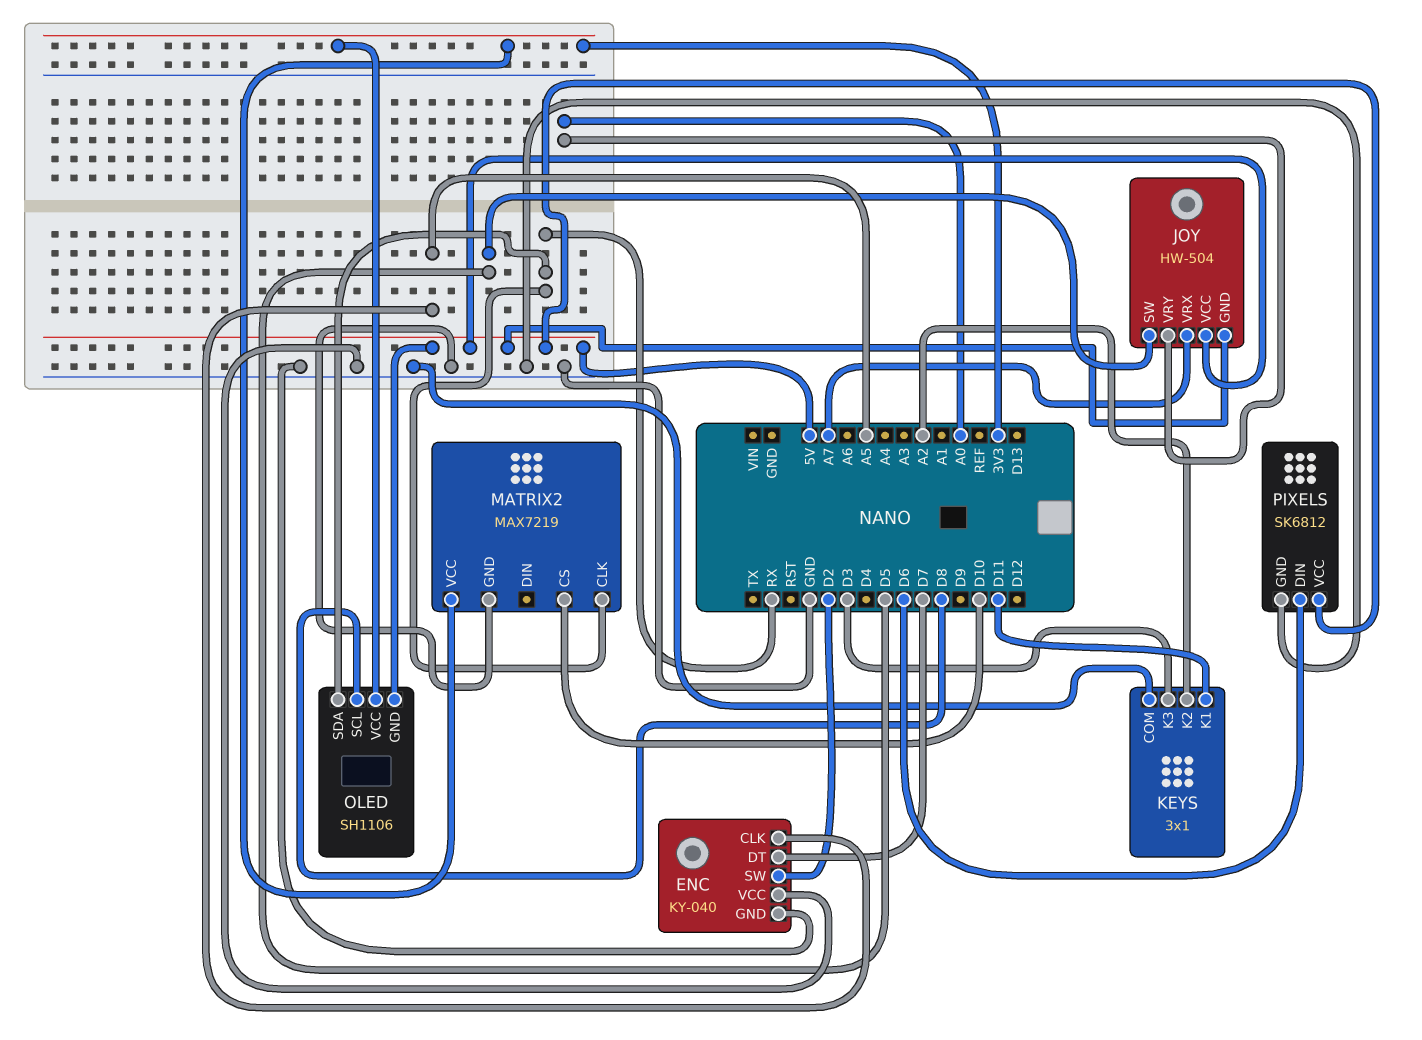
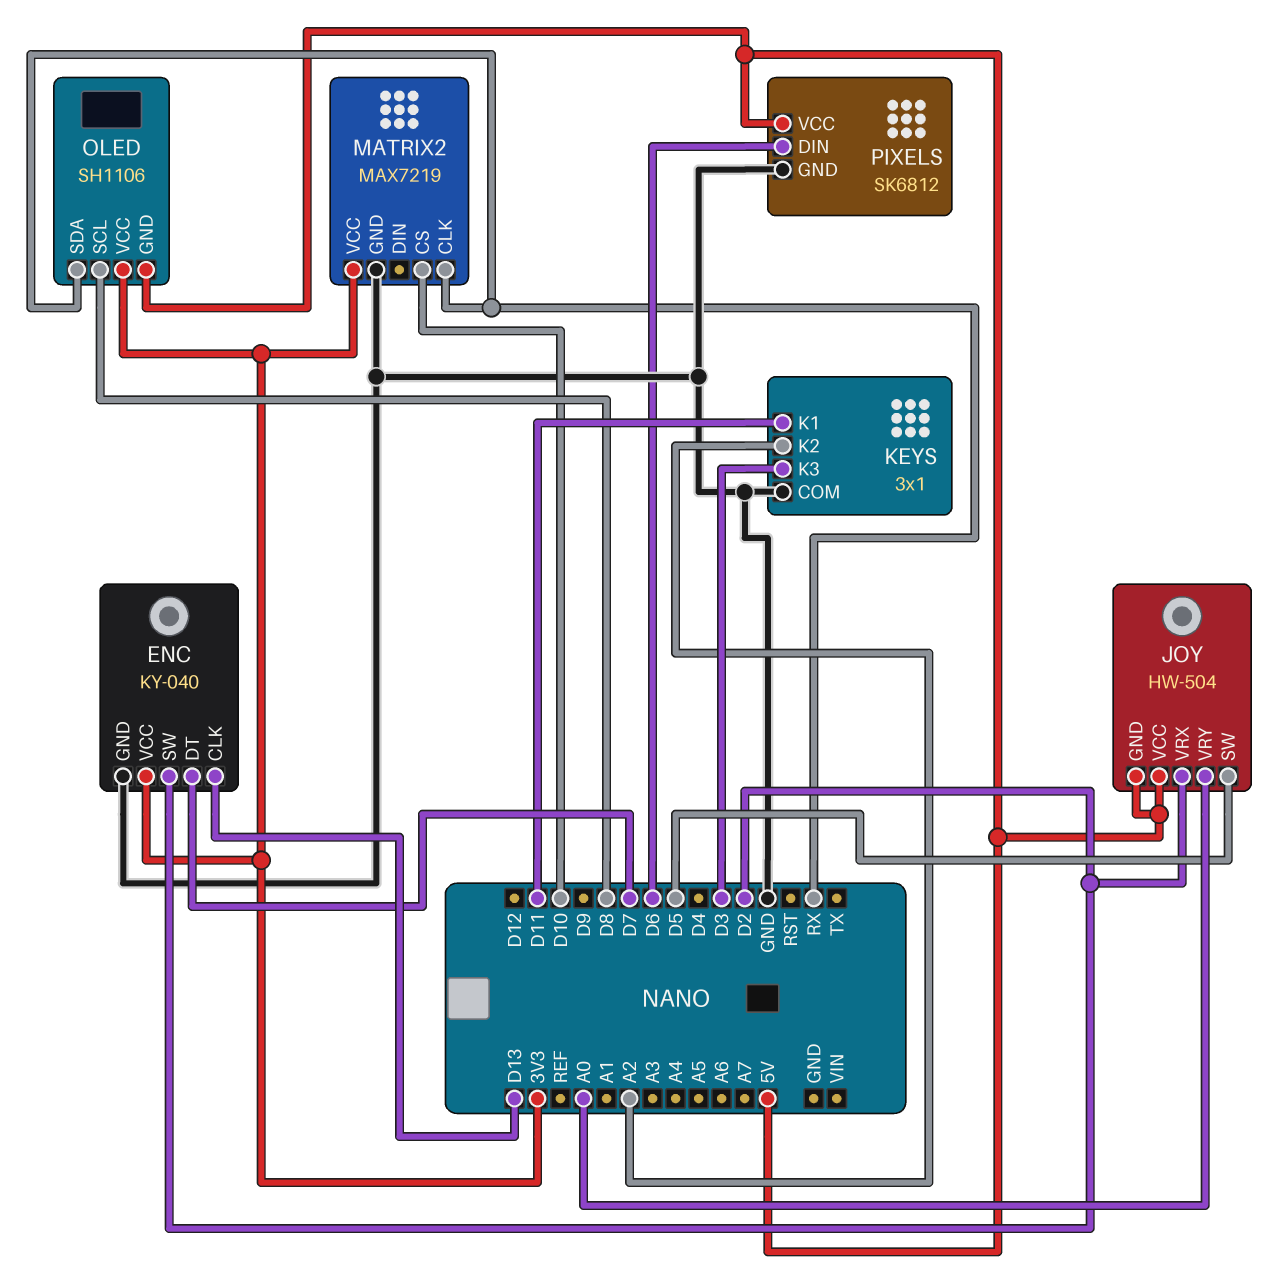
ENC pin CLK: A5 -> D13
ENC pin VCC: GND -> 3V3
JOY pin VRX: A7 -> D2

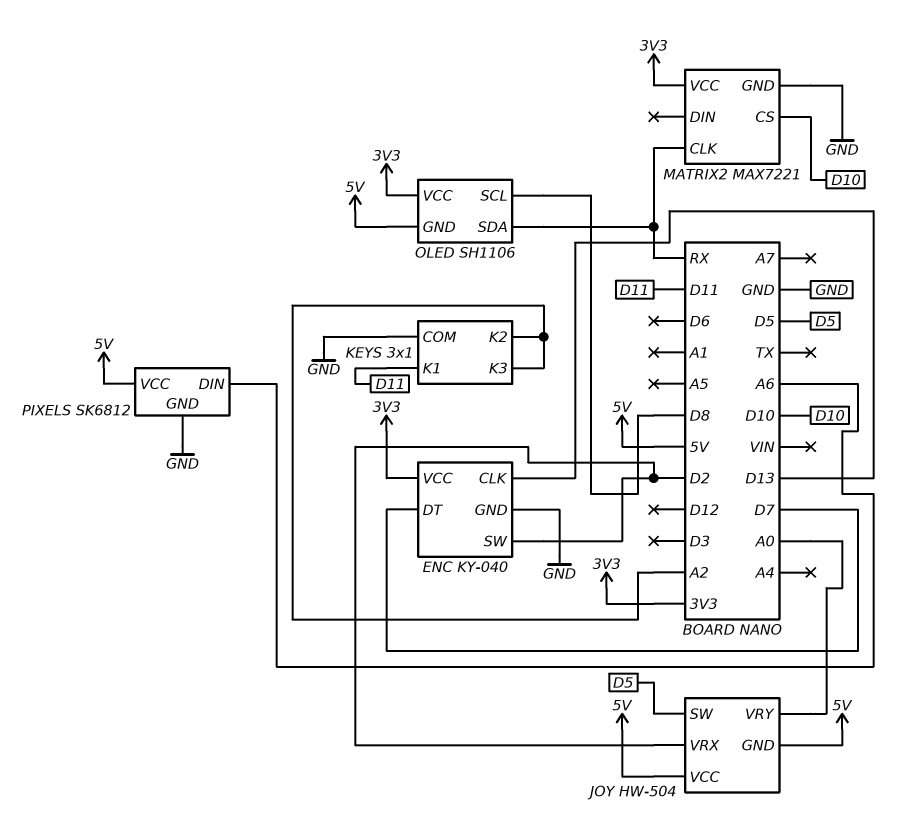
KEYS pin K3: D3 -> A2
MATRIX2: MAX7219 -> MAX7221
PIXELS pin DIN: D6 -> A6

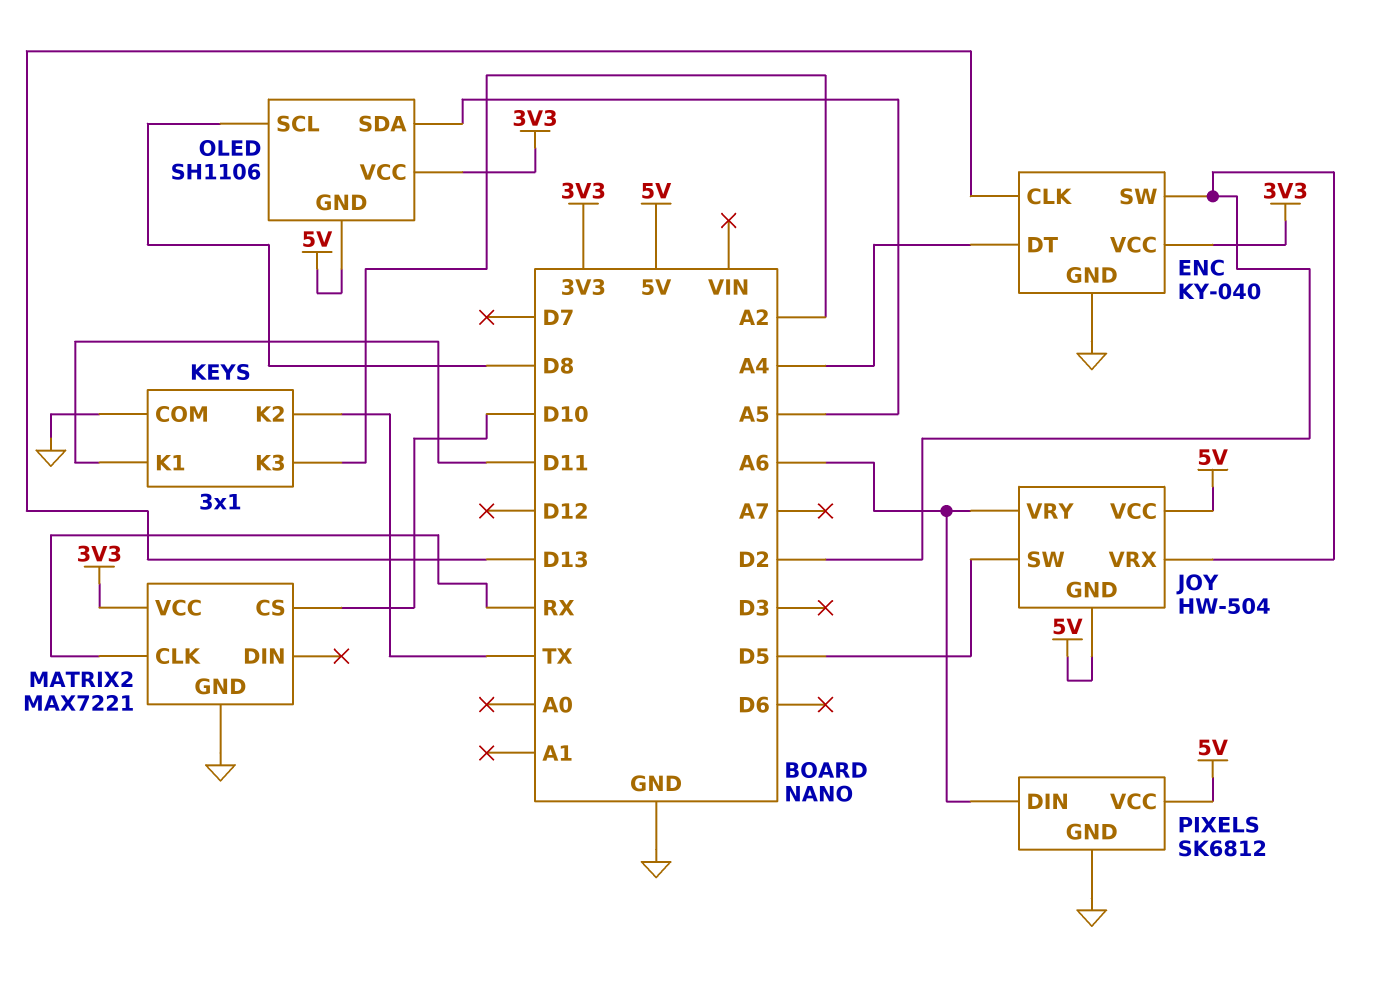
ENC pin DT: D7 -> A4
JOY pin VRY: A0 -> A6
KEYS pin K2: A2 -> TX
OLED pin SDA: RX -> A5

